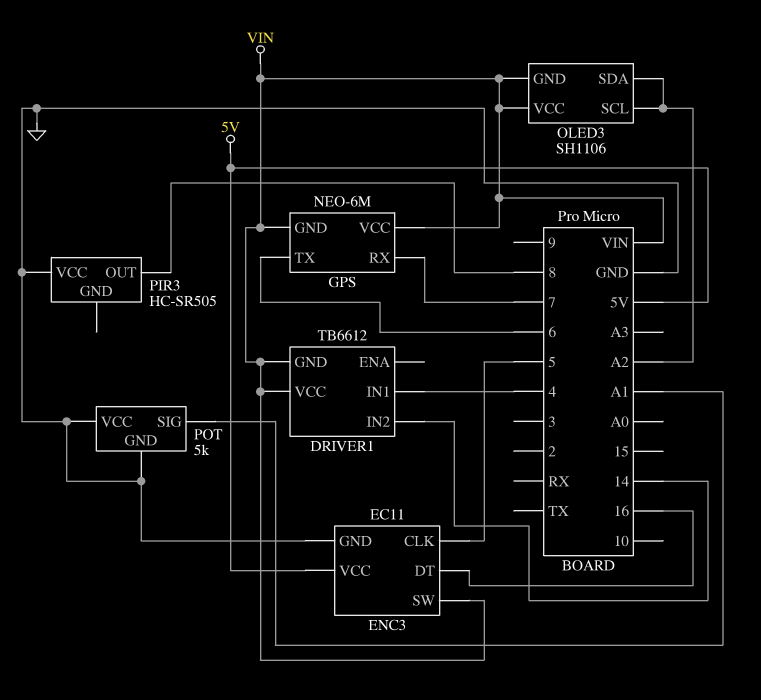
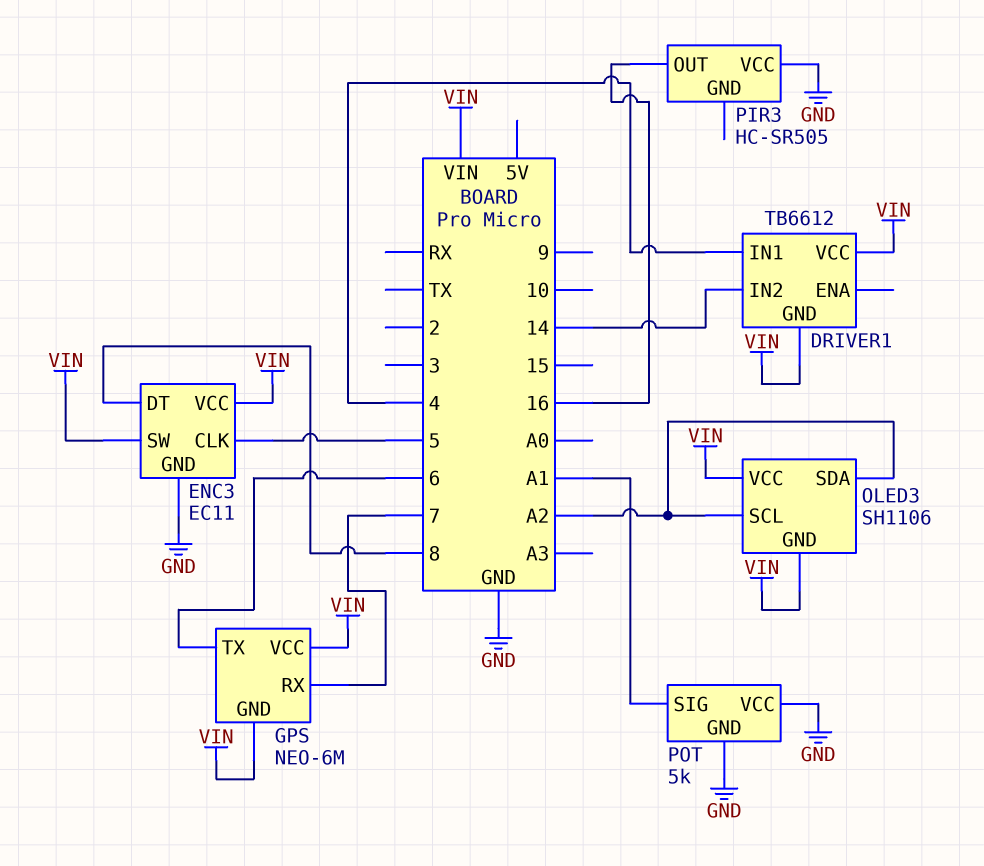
ENC3 pin DT: 16 -> 8
ENC3 pin VCC: 5V -> VIN
PIR3 pin OUT: 8 -> 16

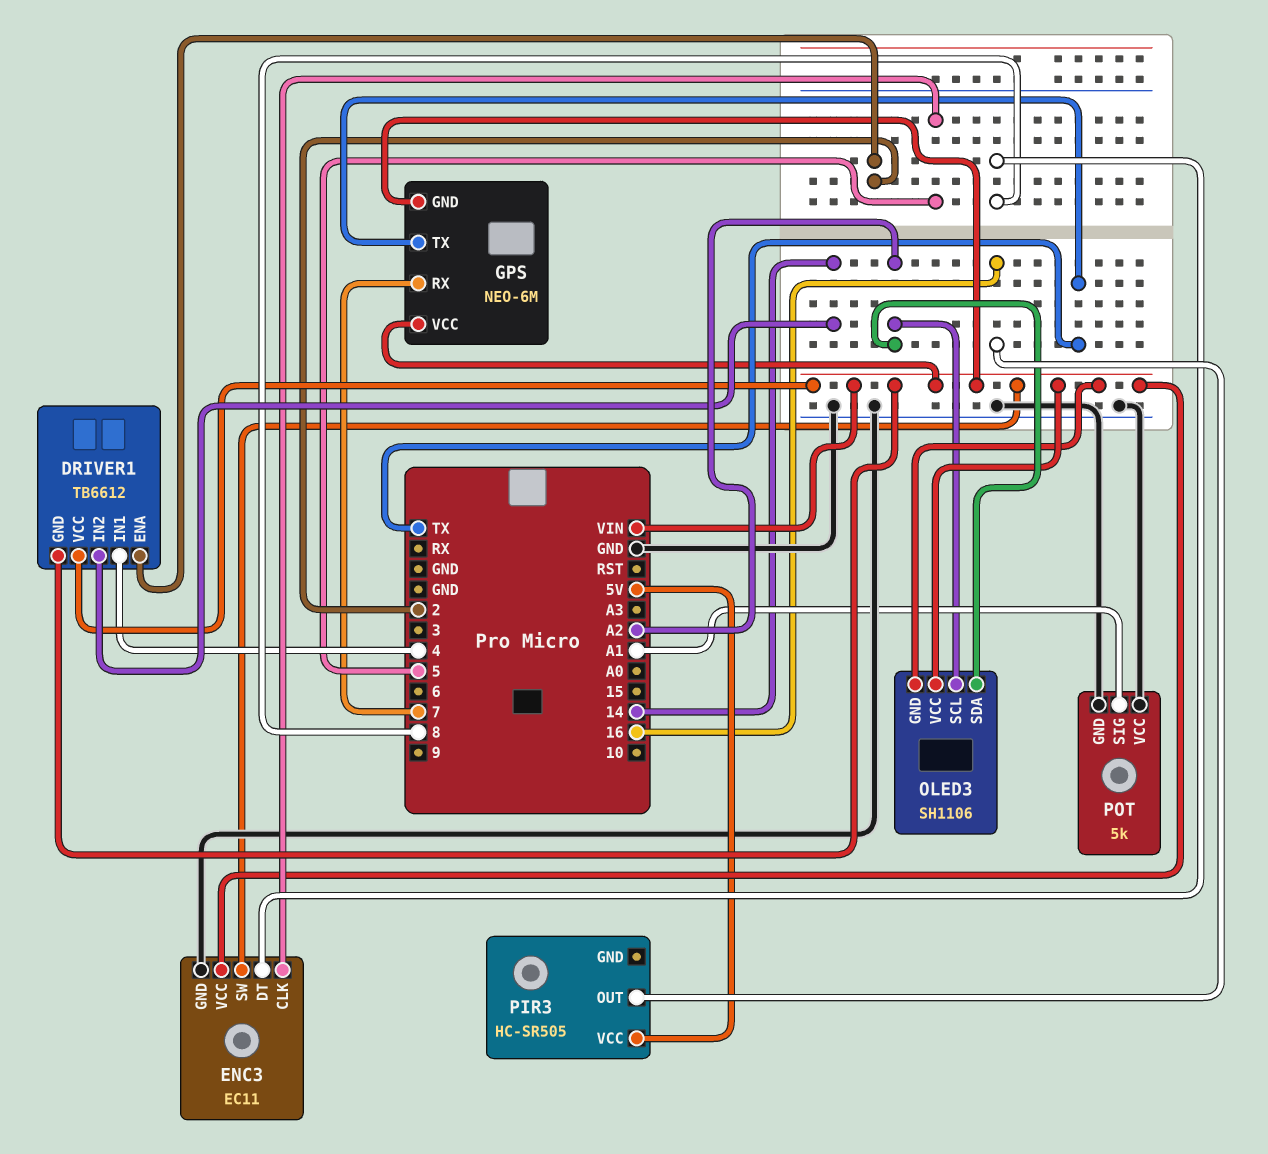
DRIVER1 pin ENA: none -> 2
GPS pin TX: 6 -> TX
PIR3 pin VCC: GND -> 5V

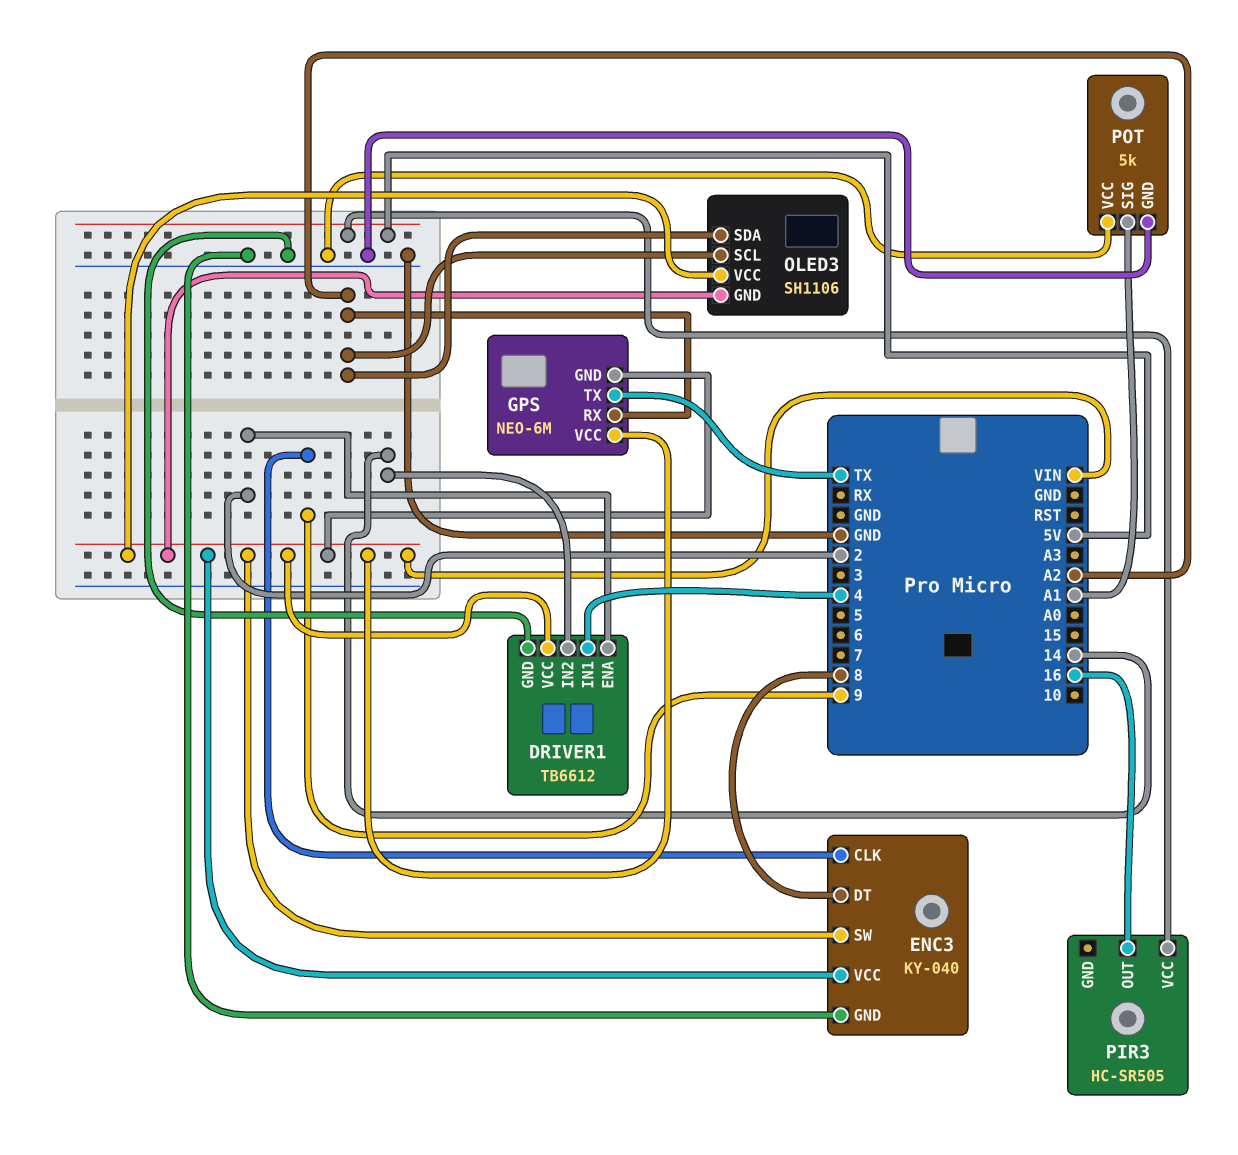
DRIVER1 pin GND: VIN -> GND
ENC3: EC11 -> KY-040
ENC3 pin CLK: 5 -> 9
GPS pin RX: 7 -> A2

